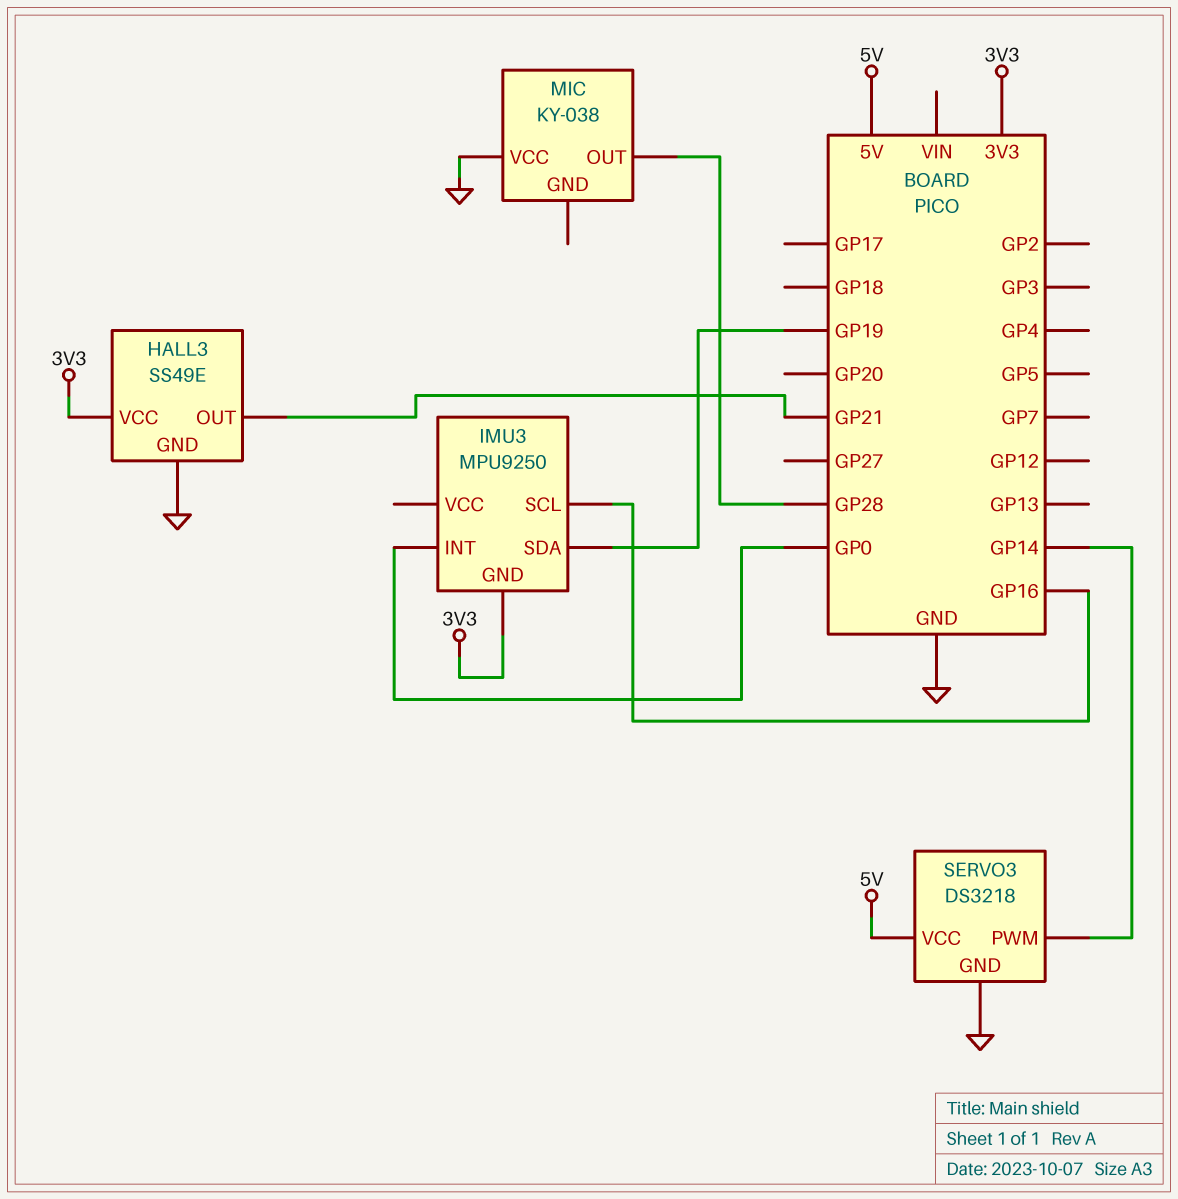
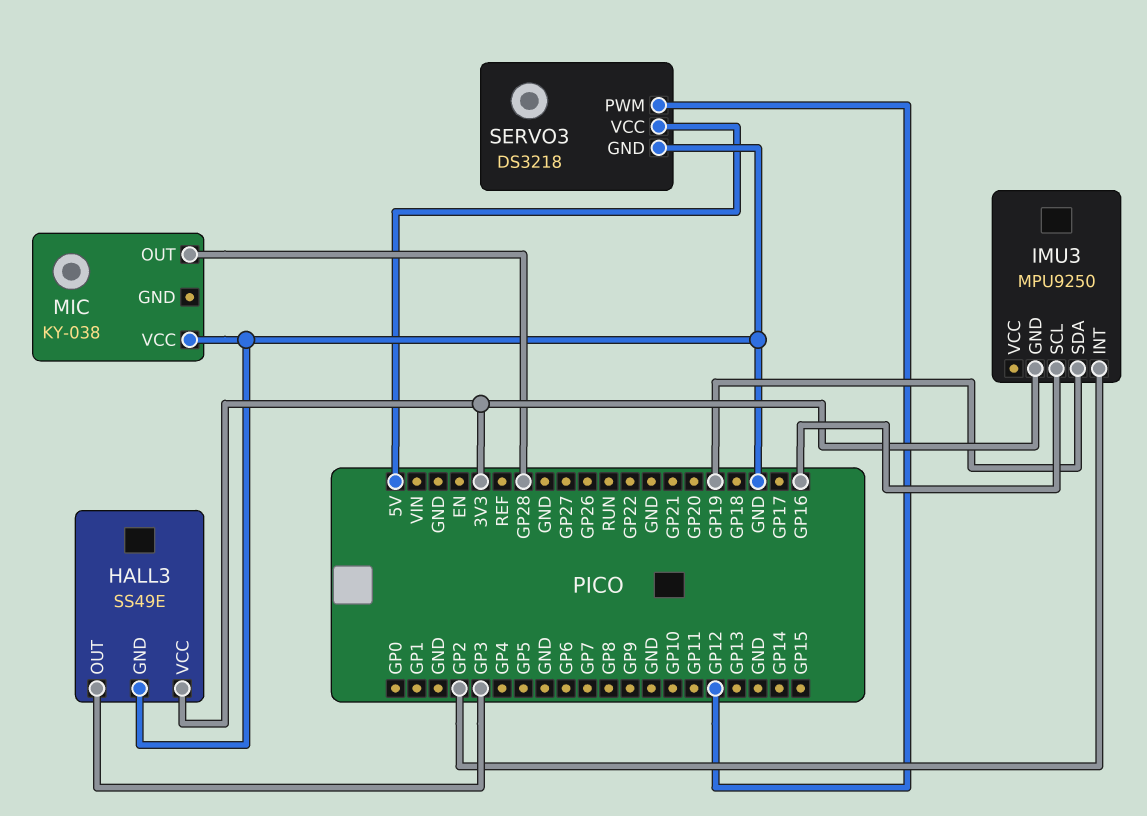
HALL3 pin OUT: GP21 -> GP3
IMU3 pin INT: GP0 -> GP2
SERVO3 pin PWM: GP14 -> GP12

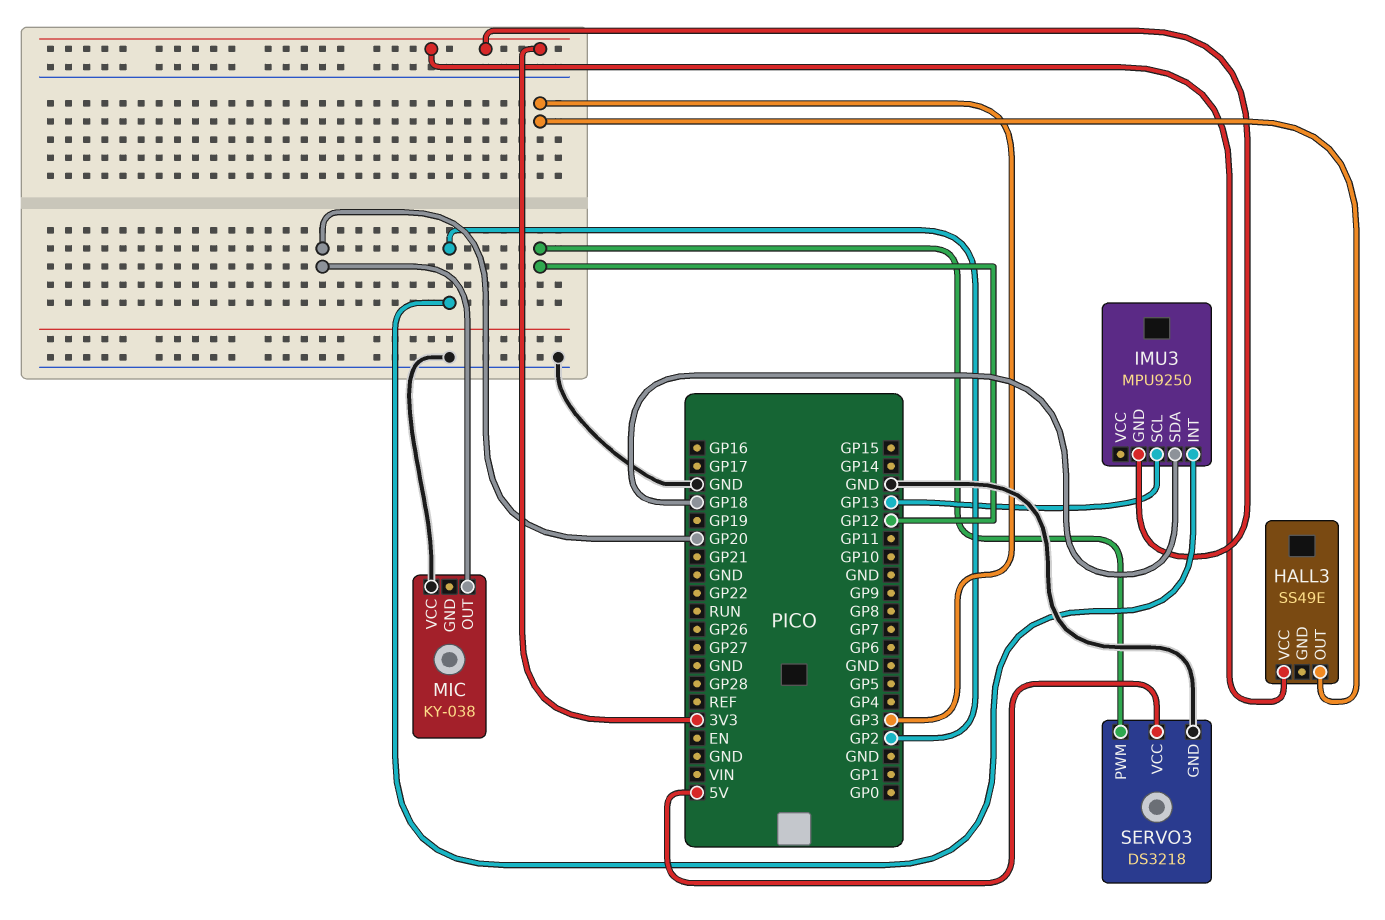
HALL3 pin GND: GND -> none
IMU3 pin SCL: GP16 -> GP13
IMU3 pin SDA: GP19 -> GP18
MIC pin OUT: GP28 -> GP20

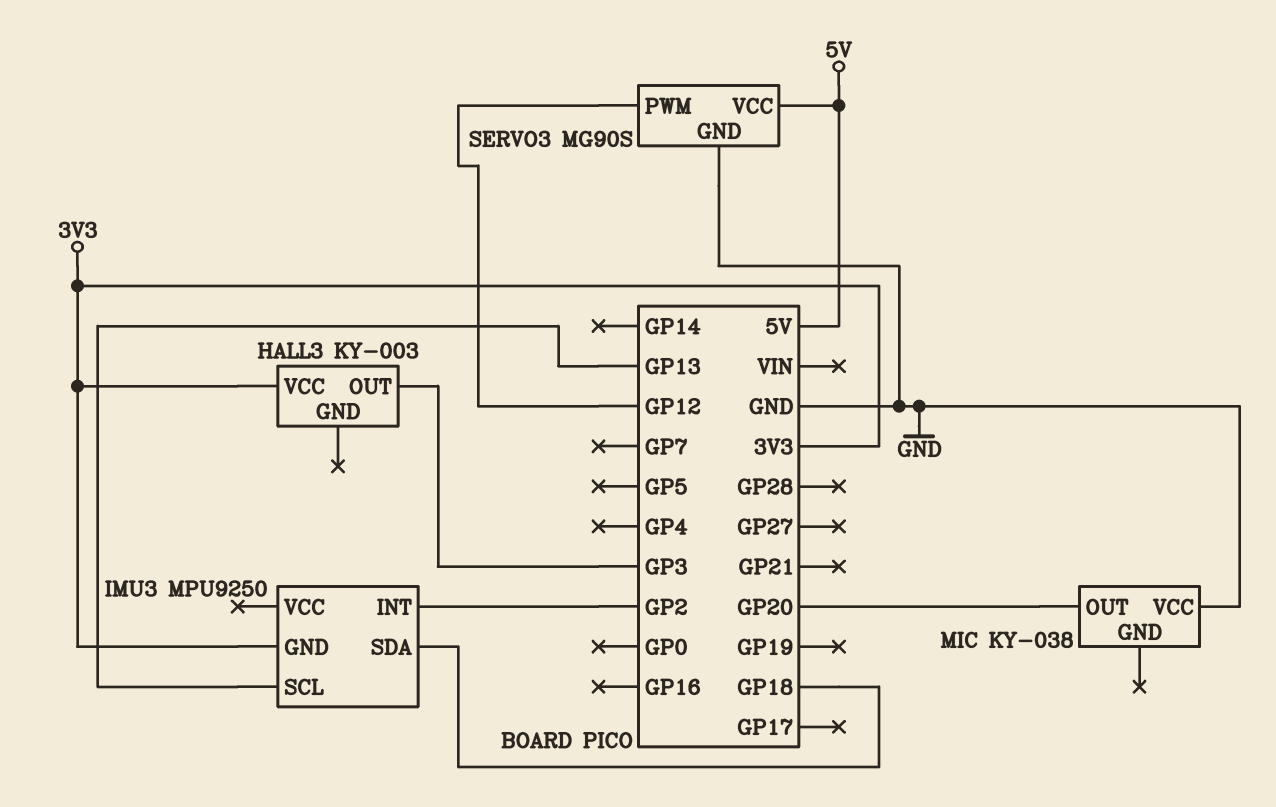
HALL3: SS49E -> KY-003
SERVO3: DS3218 -> MG90S

